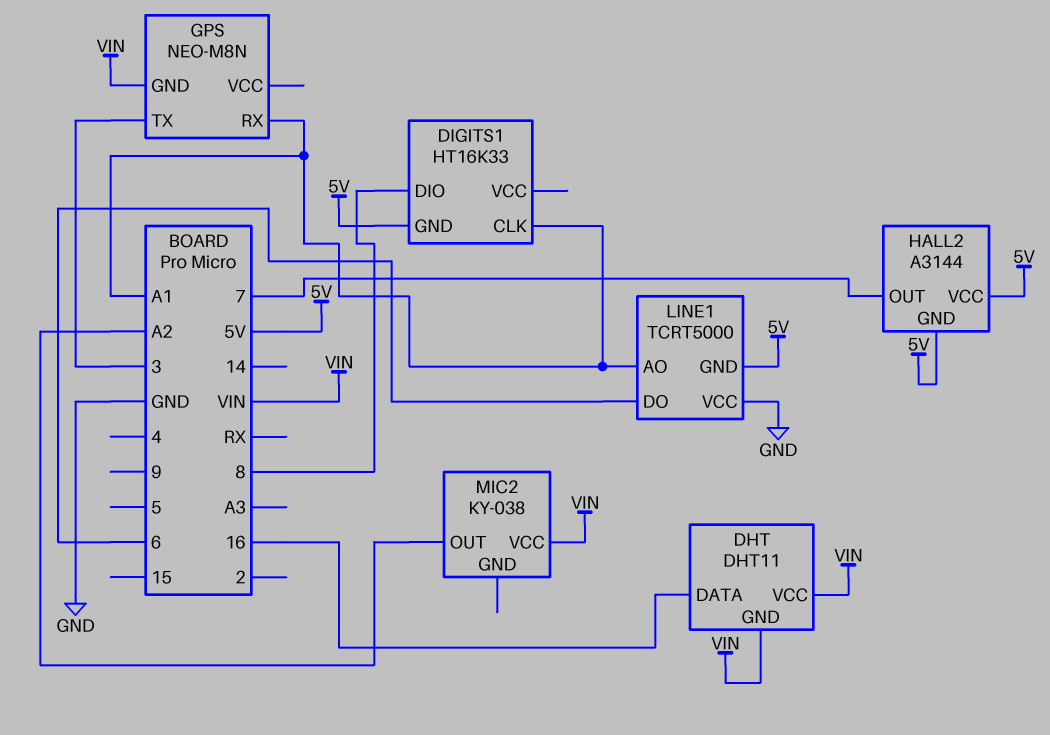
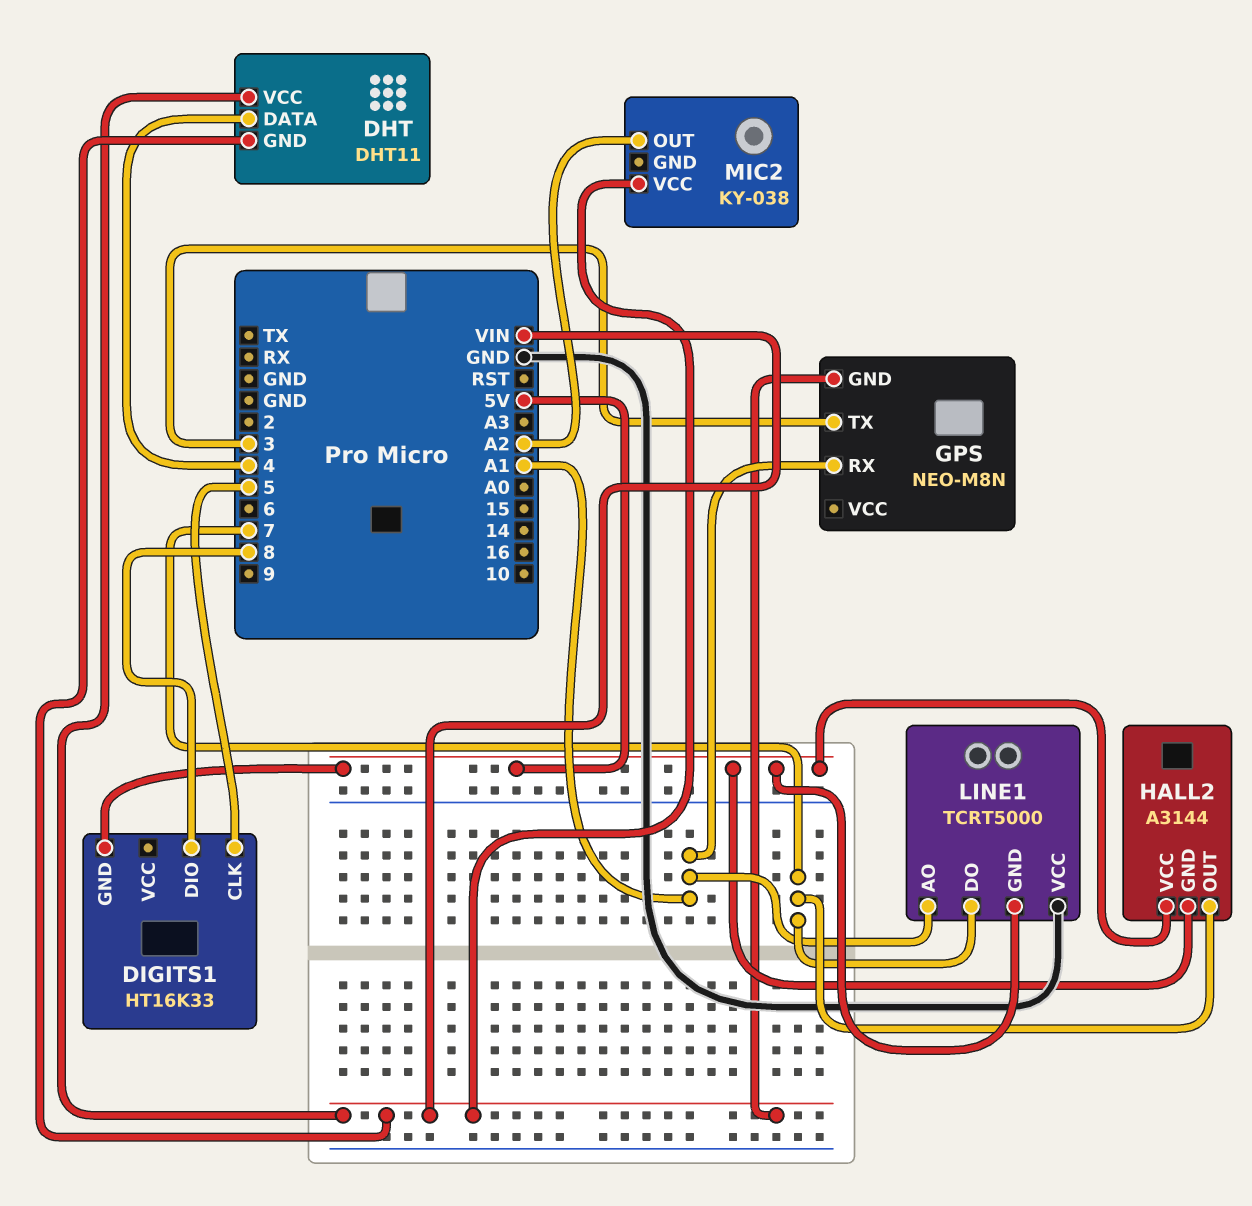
DHT pin DATA: 16 -> 4
DIGITS1 pin CLK: A1 -> 5
LINE1 pin DO: 6 -> 7

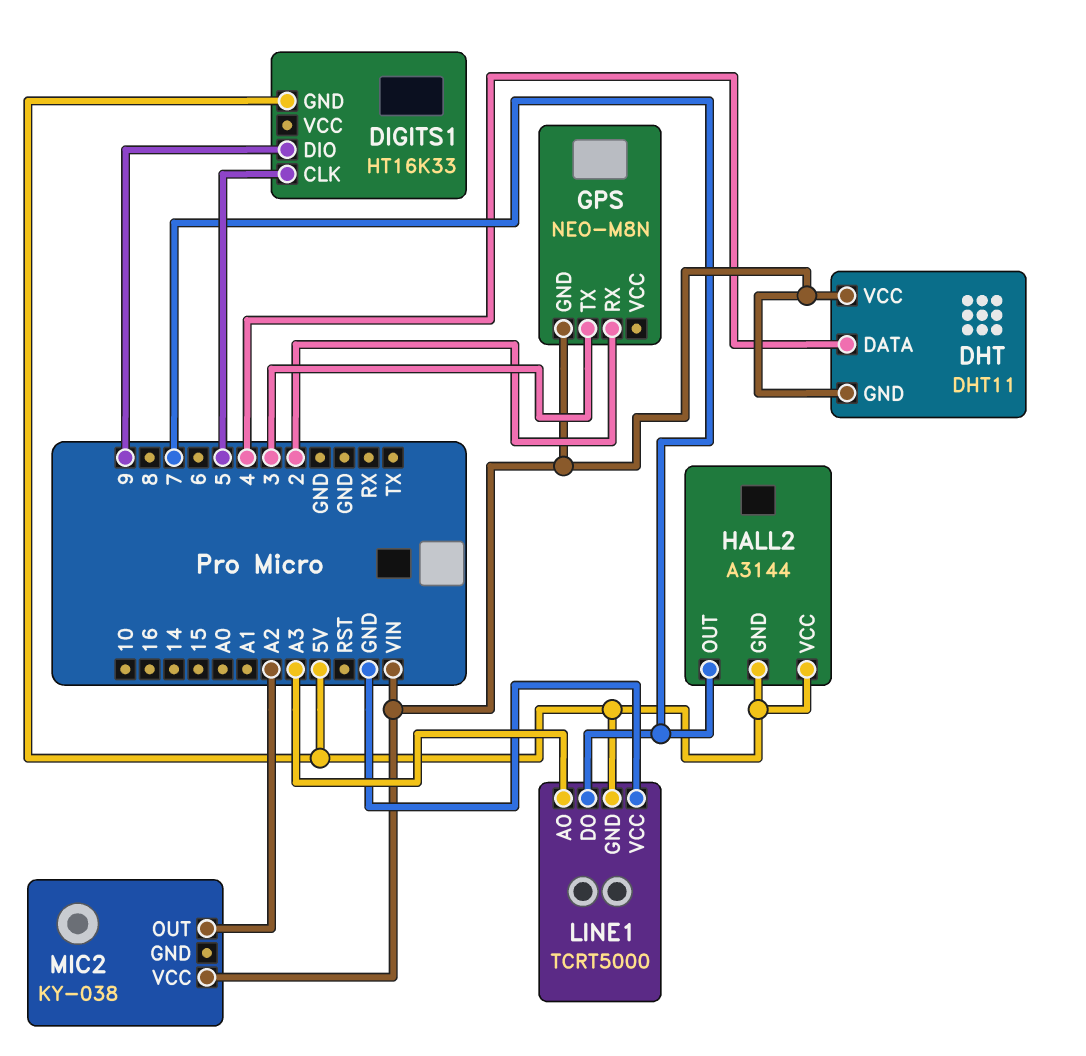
DIGITS1 pin DIO: 8 -> 9
GPS pin RX: A1 -> 2
LINE1 pin AO: A1 -> A3

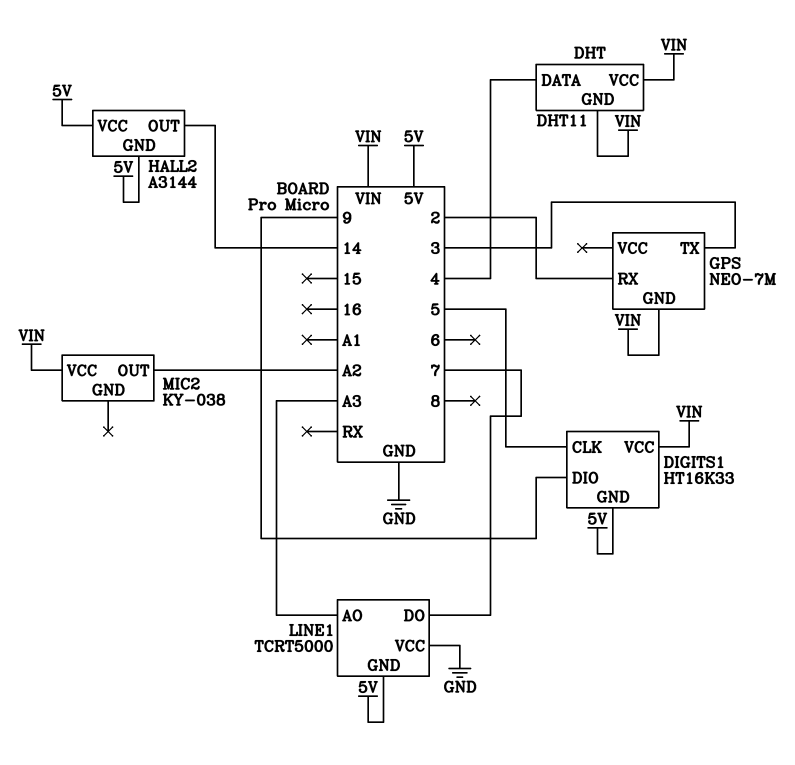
DIGITS1 pin VCC: none -> VIN
GPS: NEO-M8N -> NEO-7M
HALL2 pin OUT: 7 -> 14

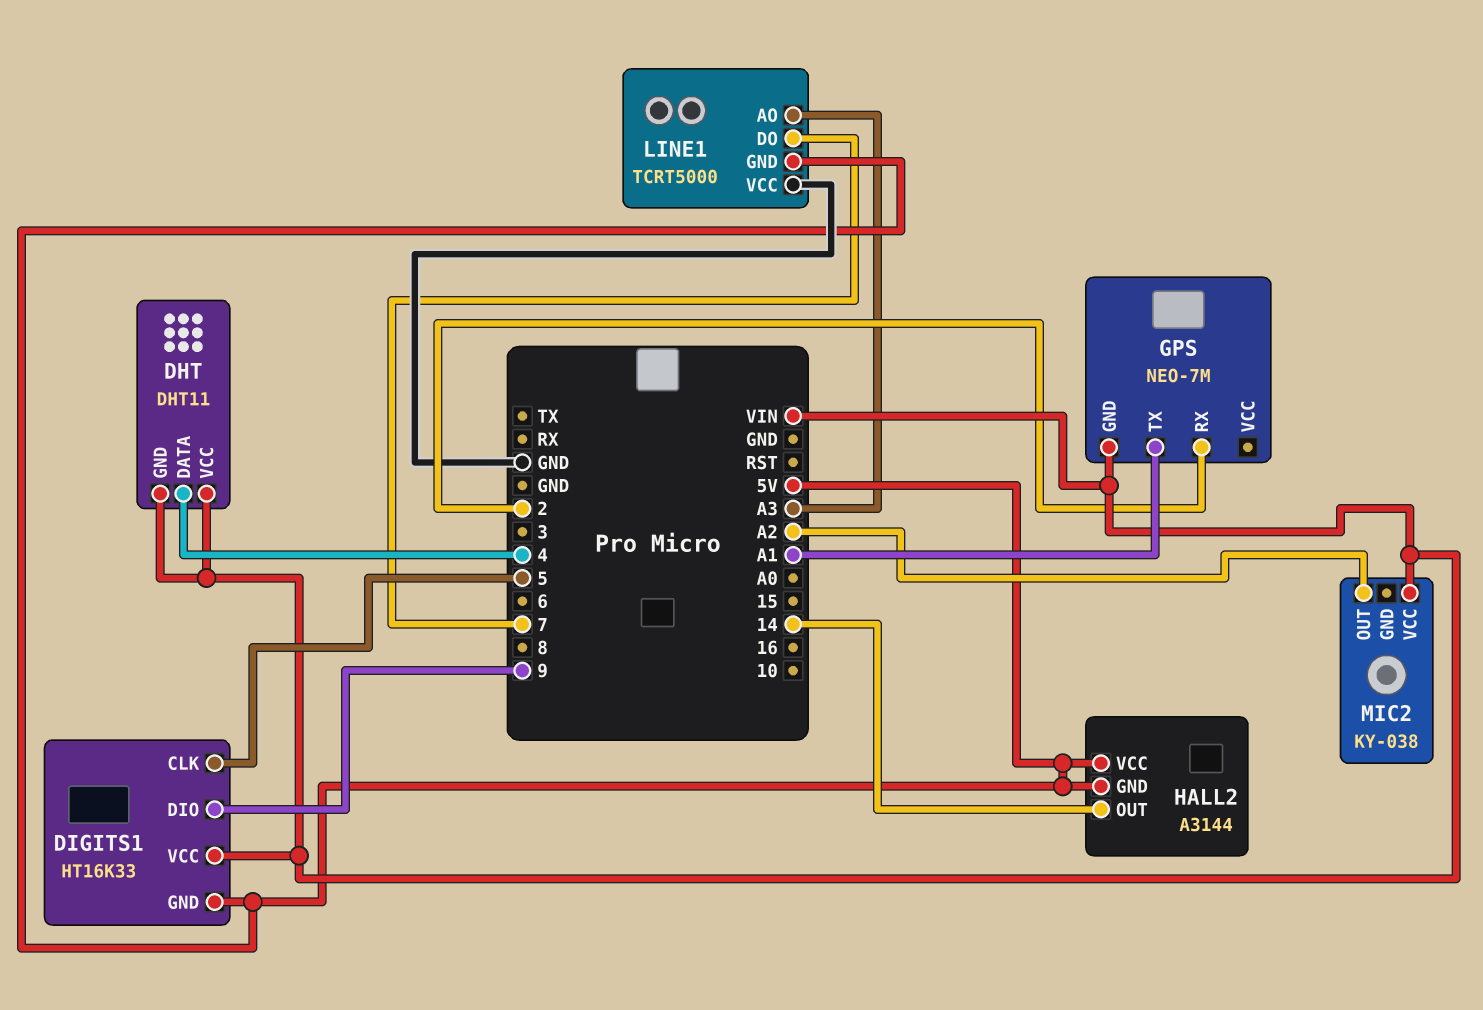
GPS pin TX: 3 -> A1

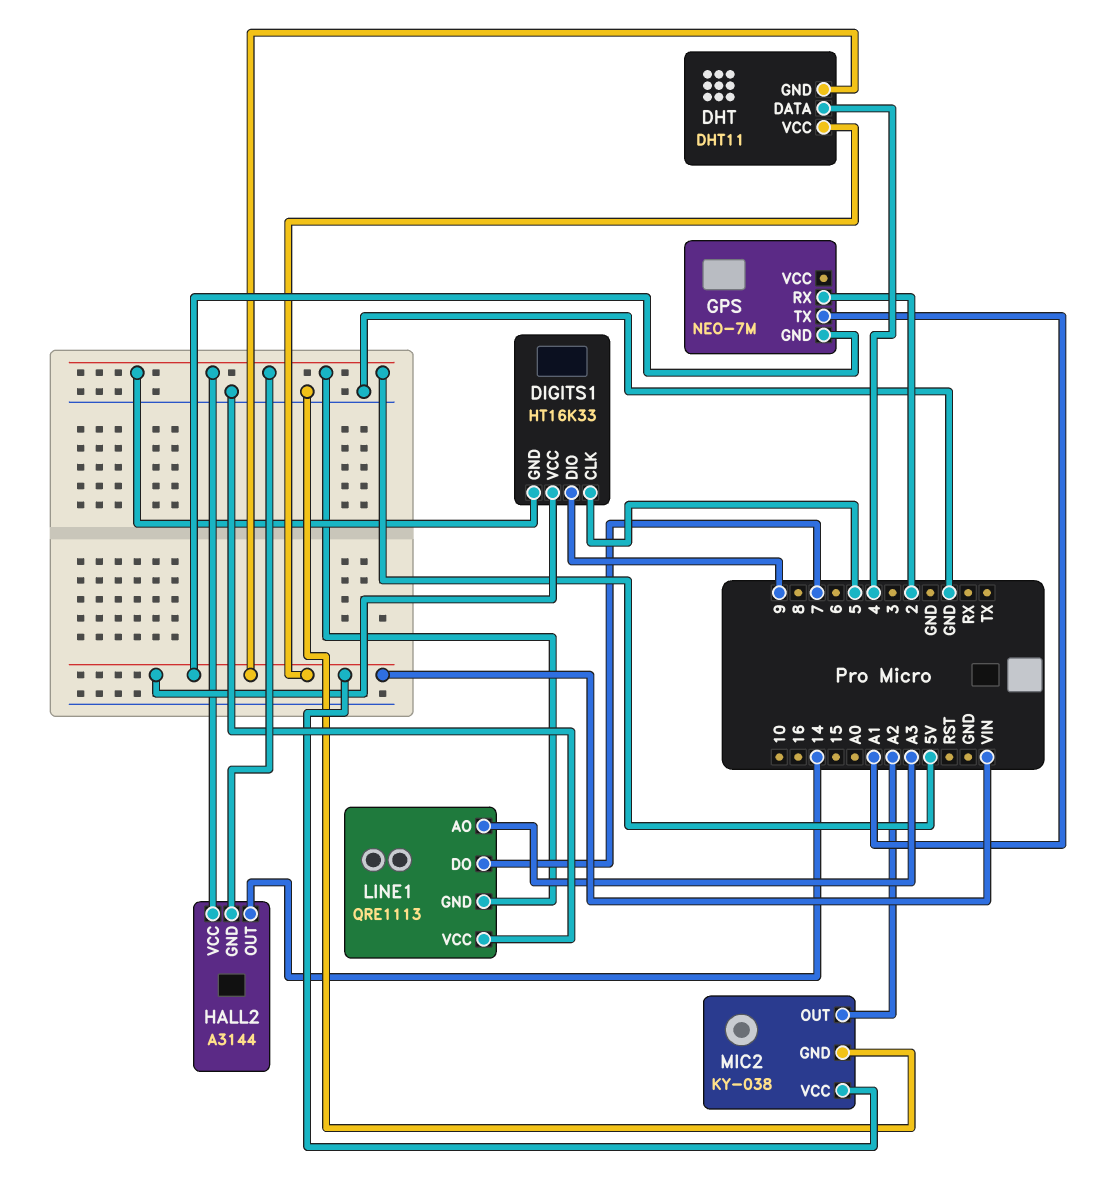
LINE1: TCRT5000 -> QRE1113
MIC2 pin GND: none -> GND

